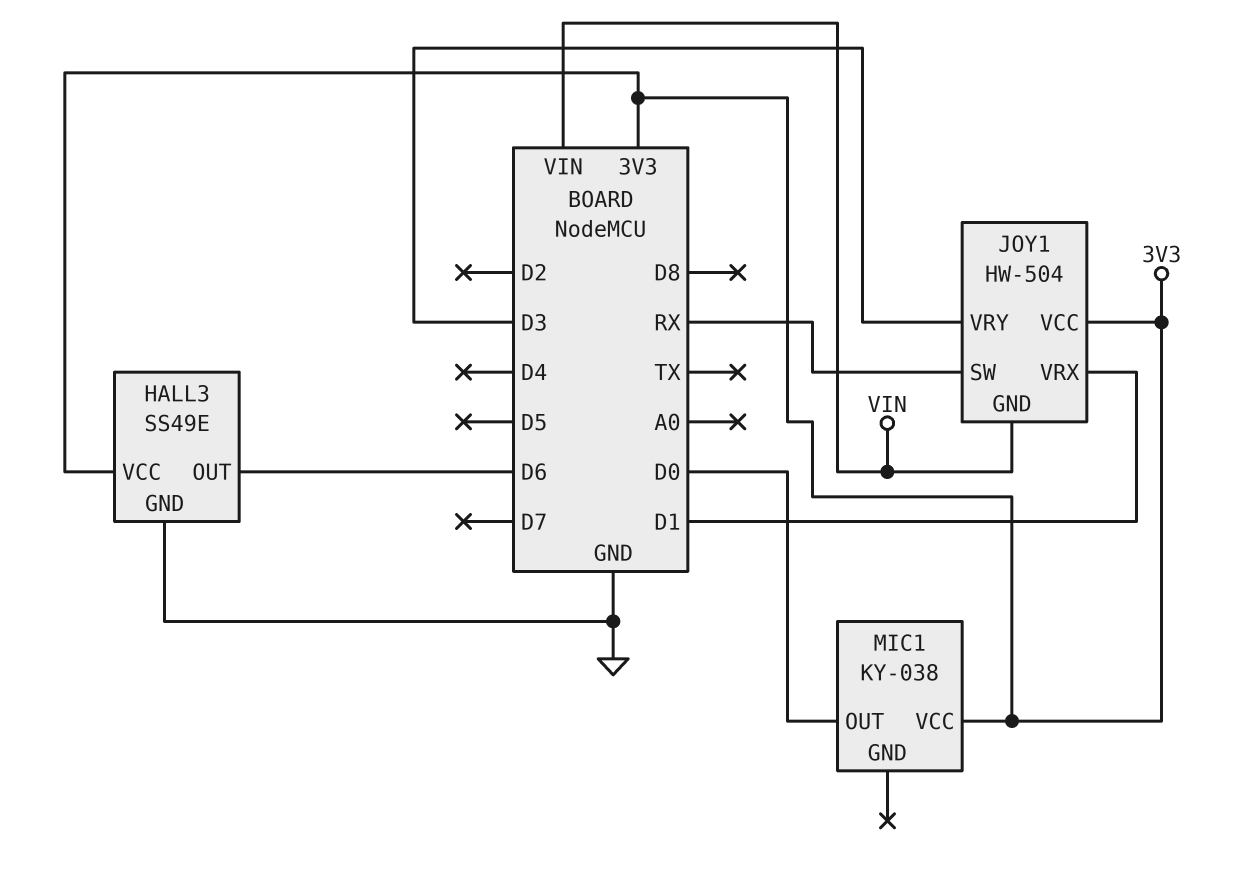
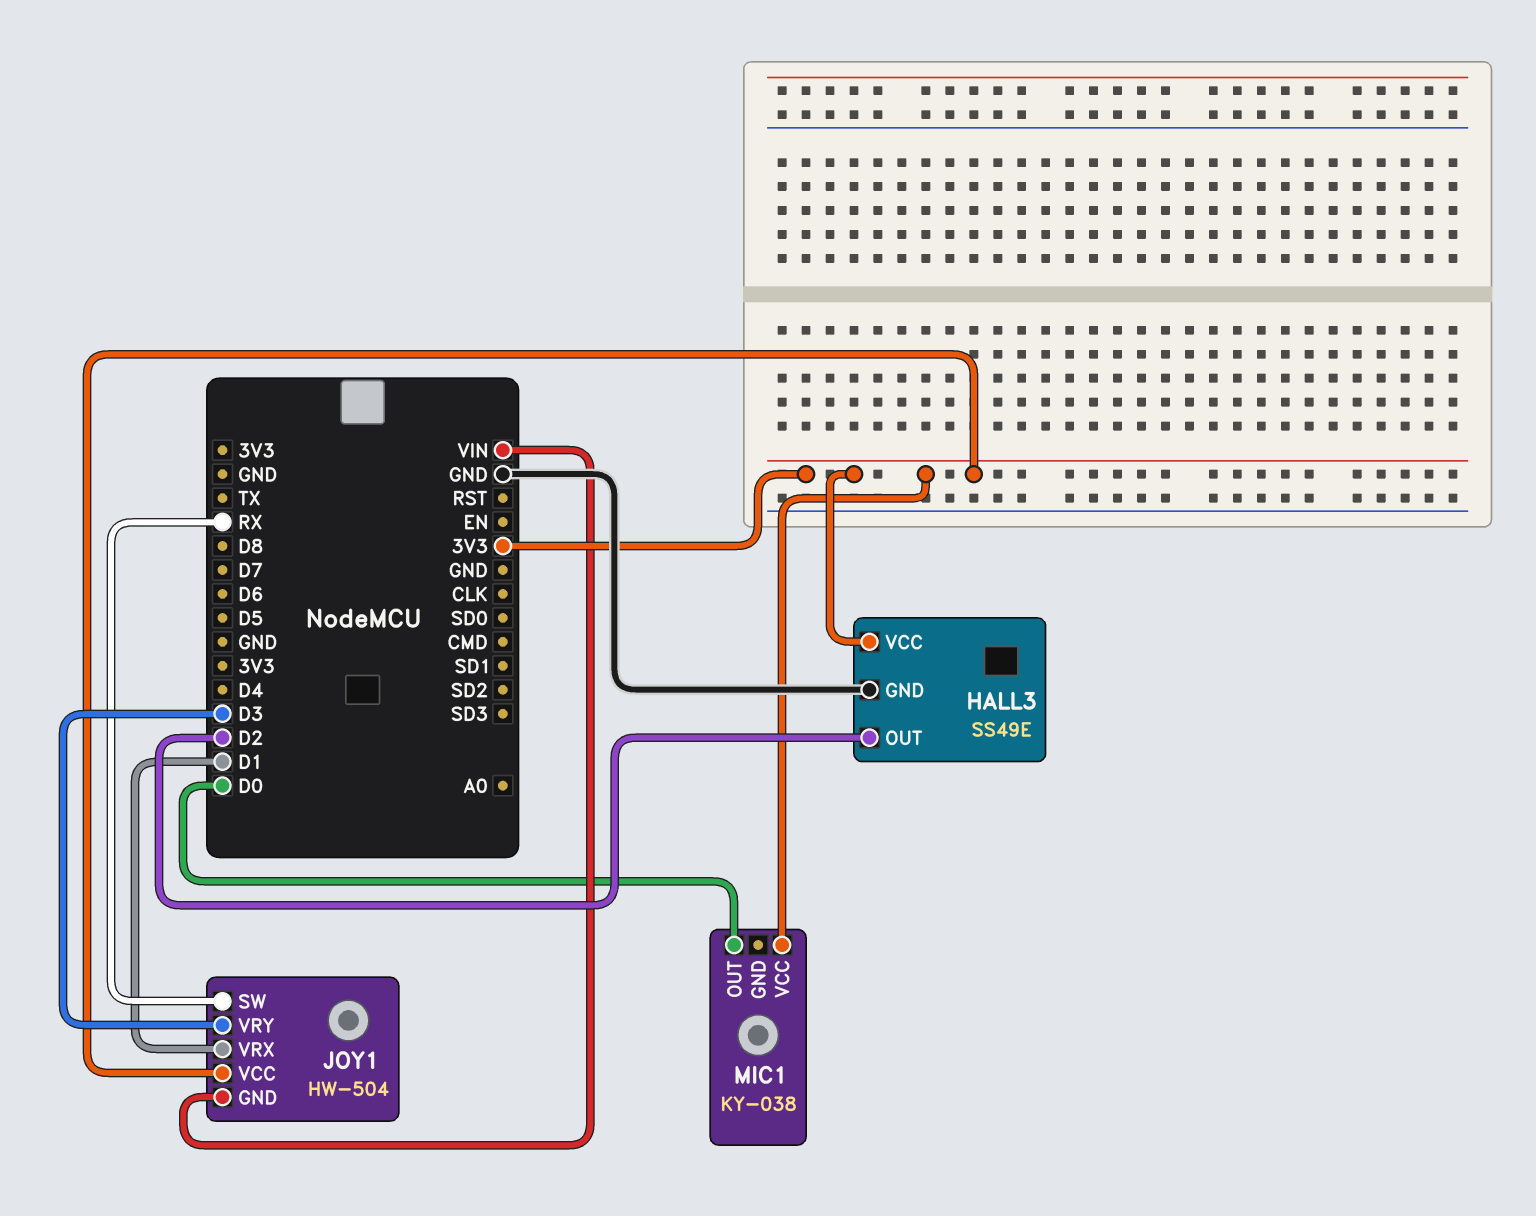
HALL3 pin OUT: D6 -> D2

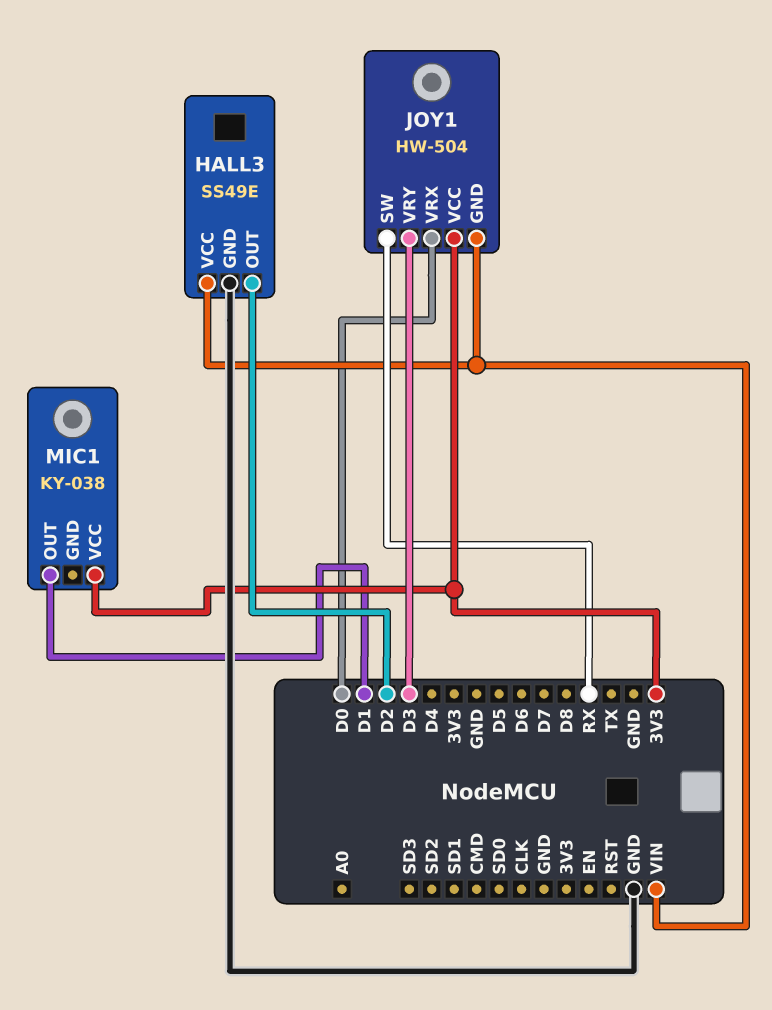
HALL3 pin VCC: 3V3 -> VIN
JOY1 pin VRX: D1 -> D0
MIC1 pin OUT: D0 -> D1

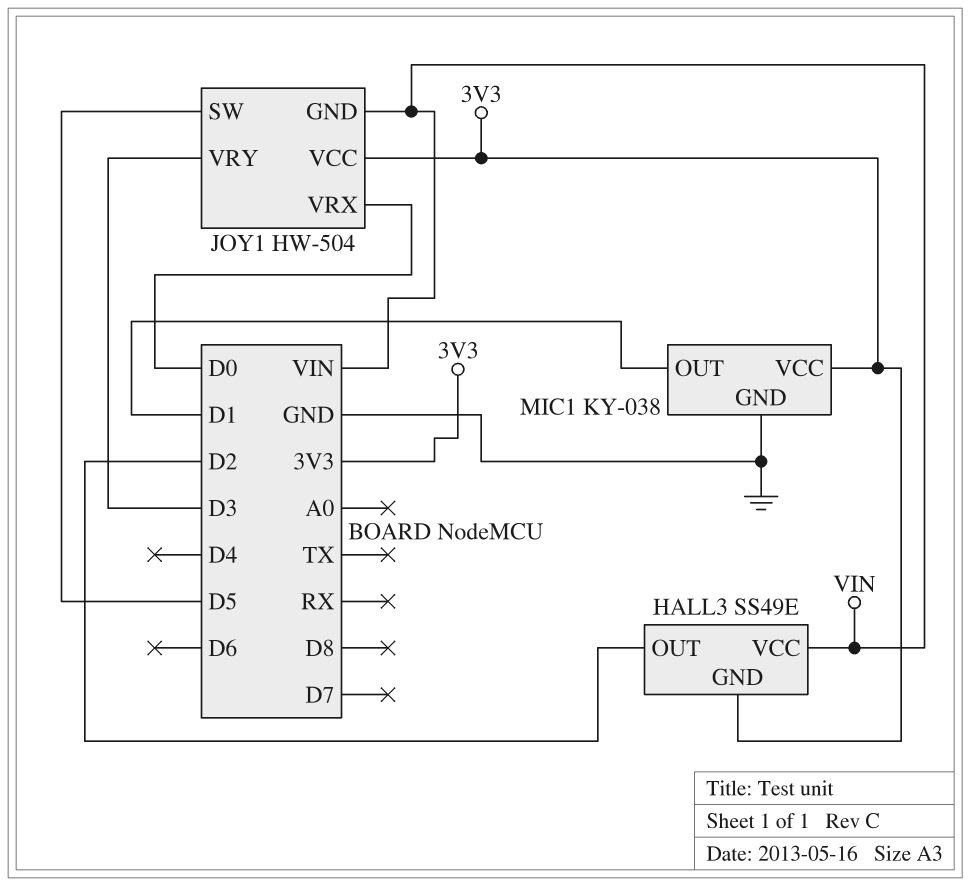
HALL3 pin GND: GND -> 3V3
JOY1 pin SW: RX -> D5
MIC1 pin GND: none -> GND

